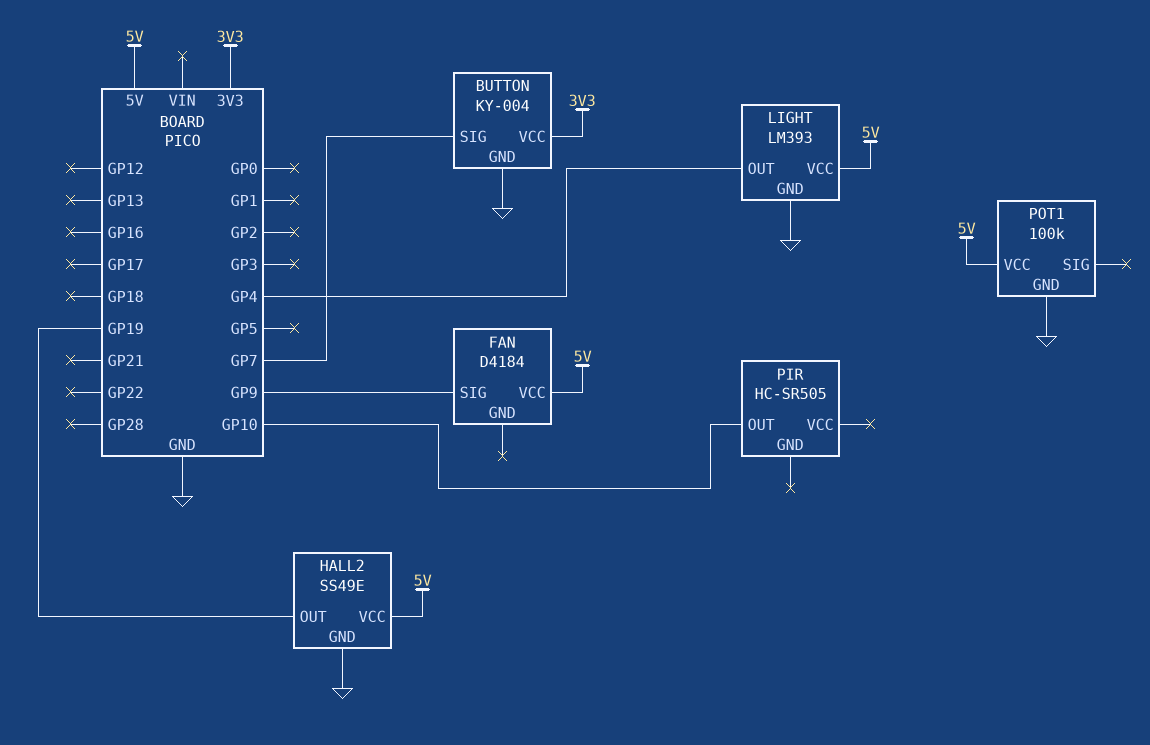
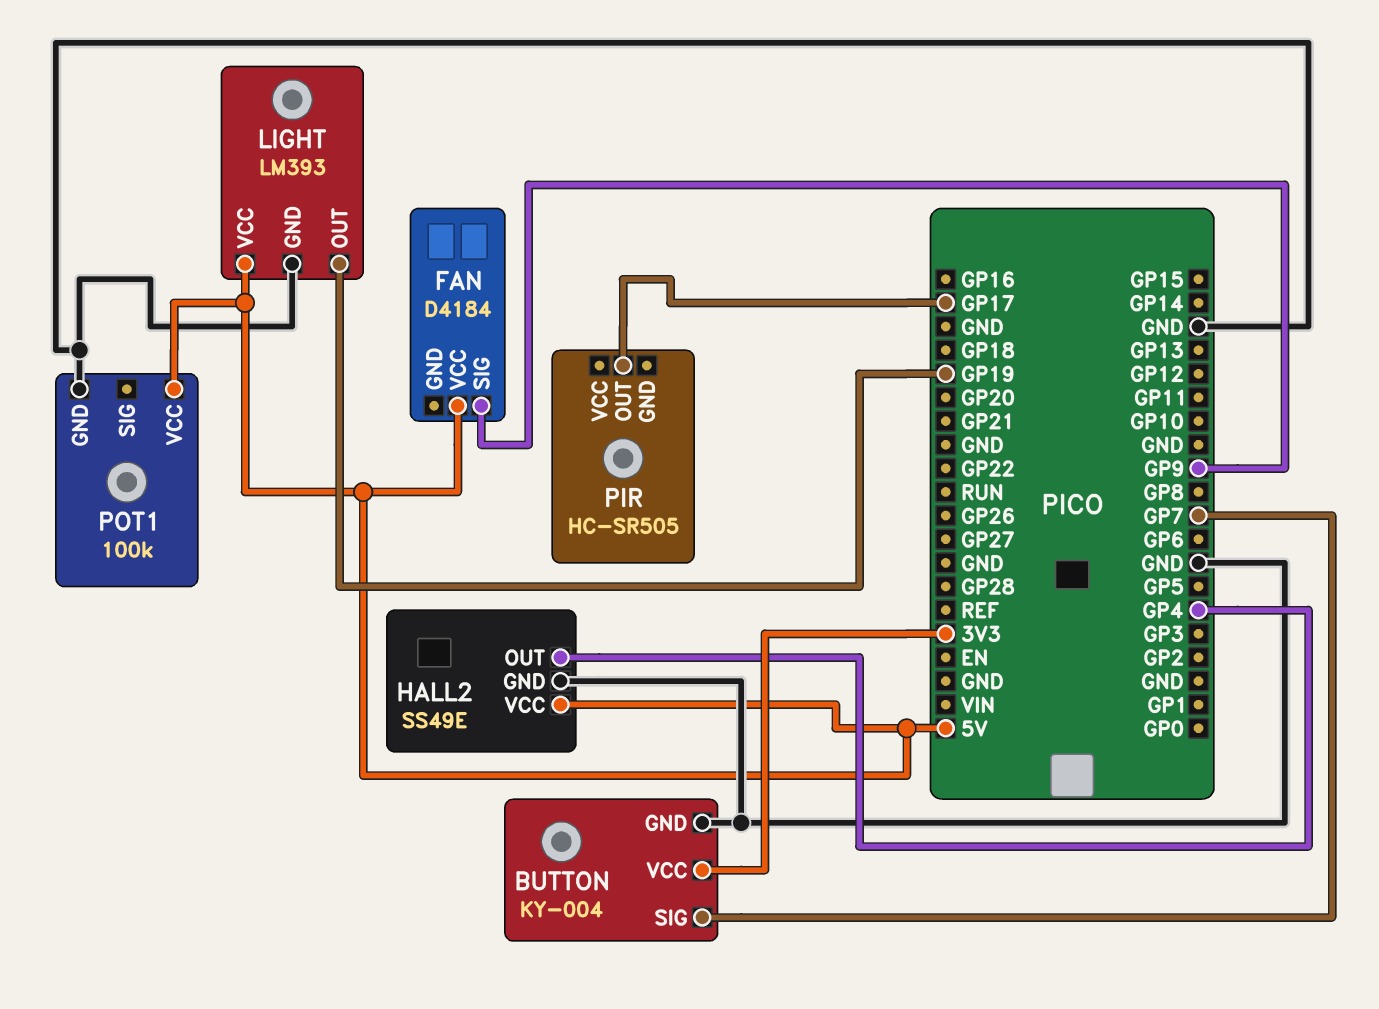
HALL2 pin OUT: GP19 -> GP4
LIGHT pin OUT: GP4 -> GP19
PIR pin OUT: GP10 -> GP17

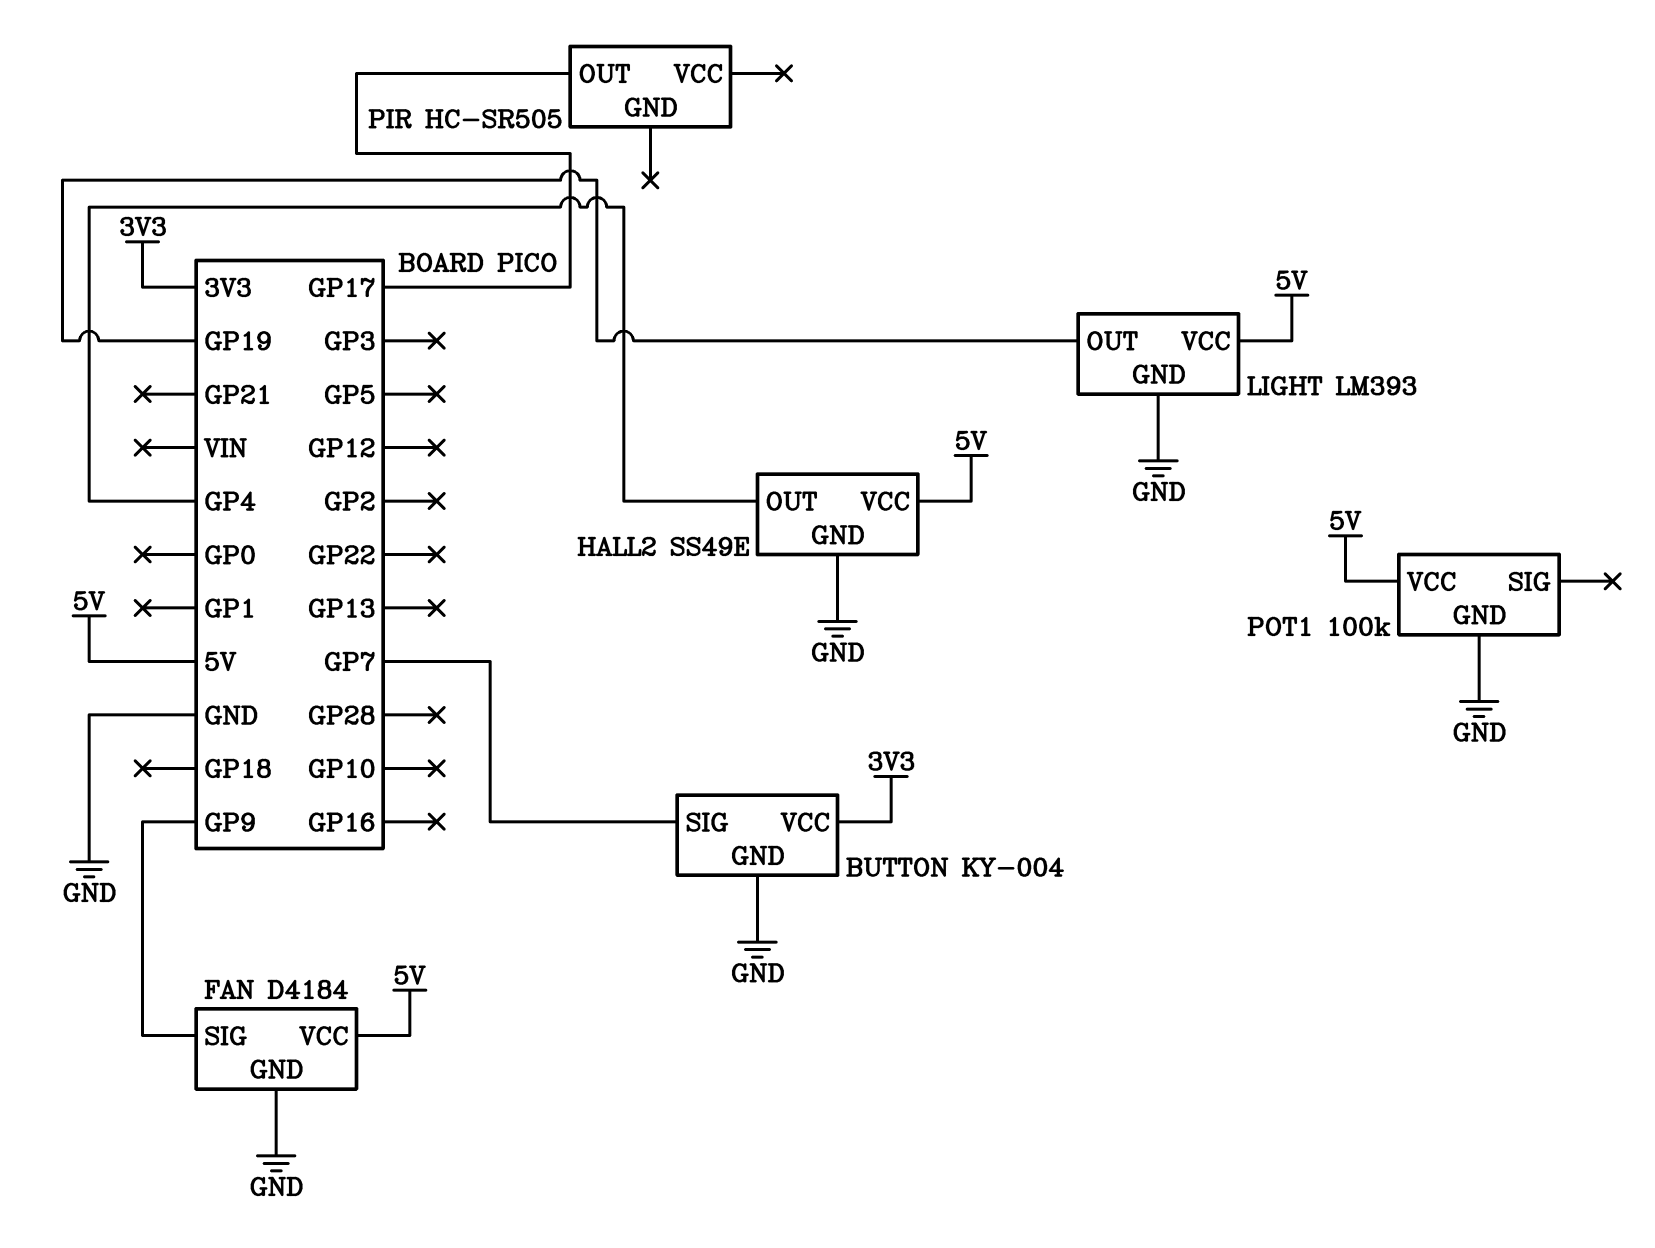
FAN pin GND: none -> GND

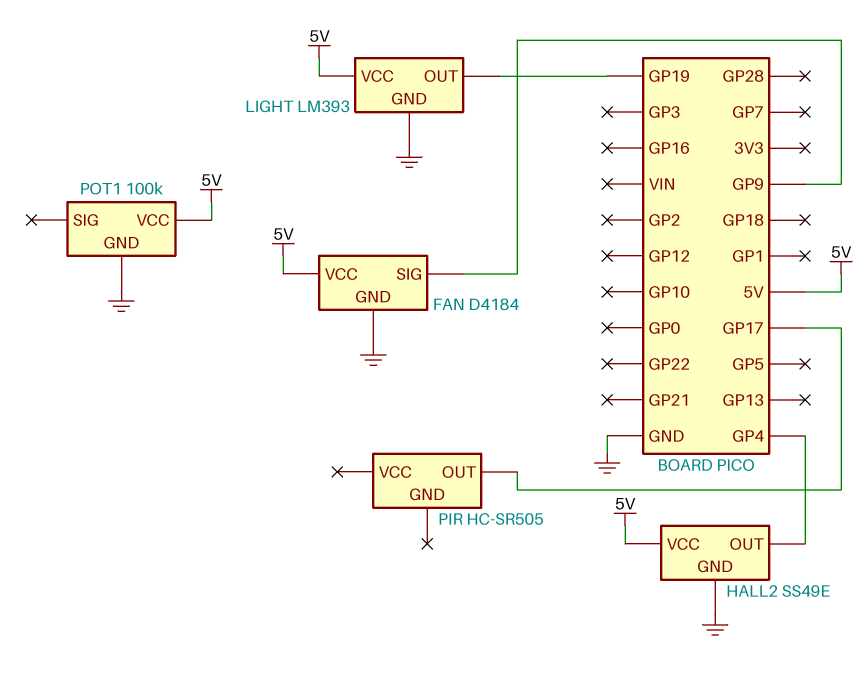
BUTTON: KY-004 -> none
BUTTON pin GND: GND -> none
BUTTON pin SIG: GP7 -> none
BUTTON pin VCC: 3V3 -> none

